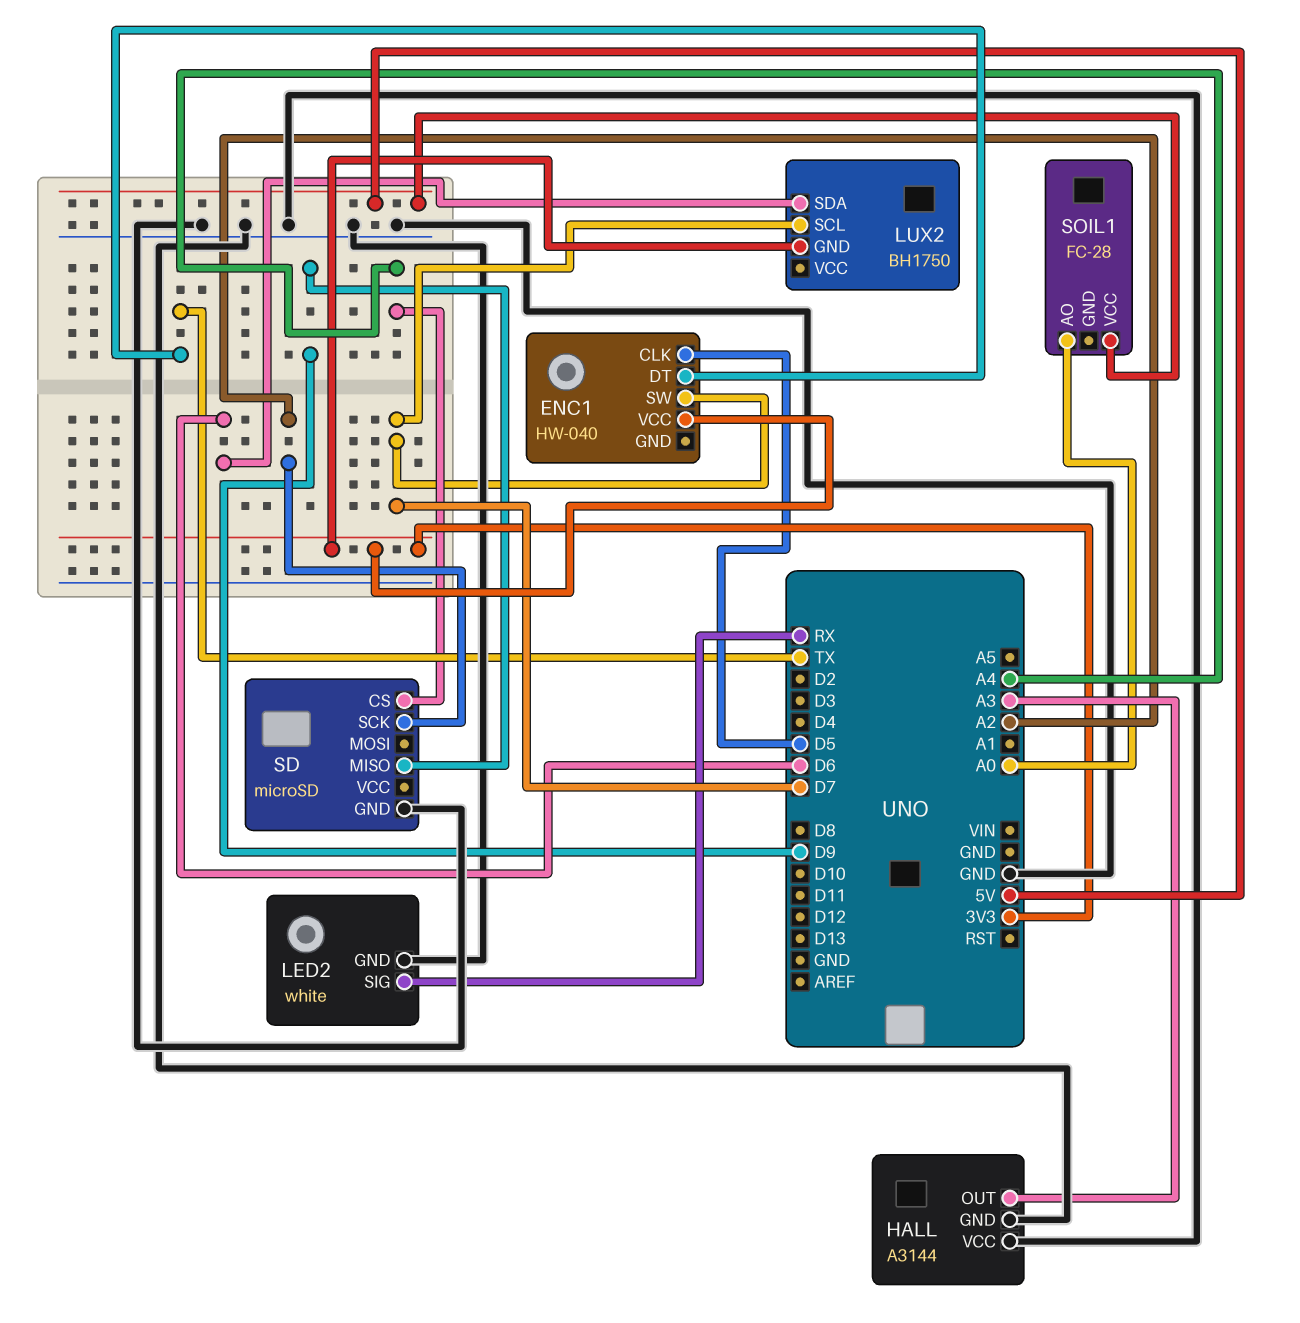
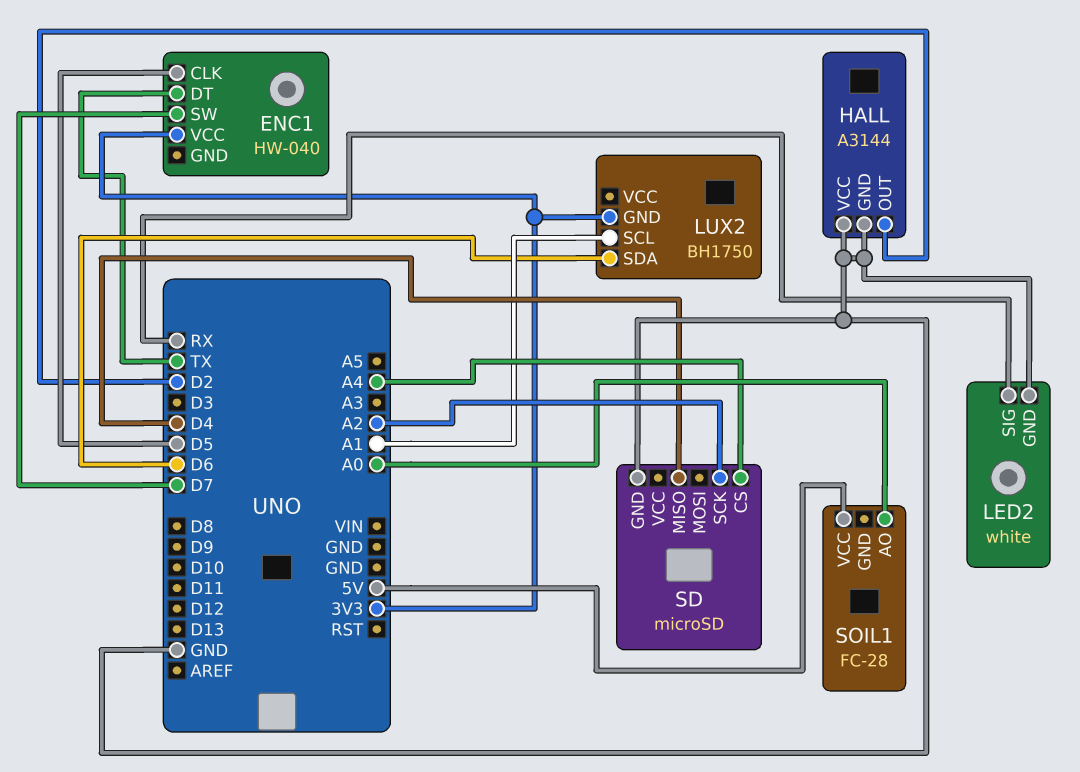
HALL pin OUT: A3 -> D2
LUX2 pin SCL: D7 -> A1
SD pin MISO: D9 -> D4

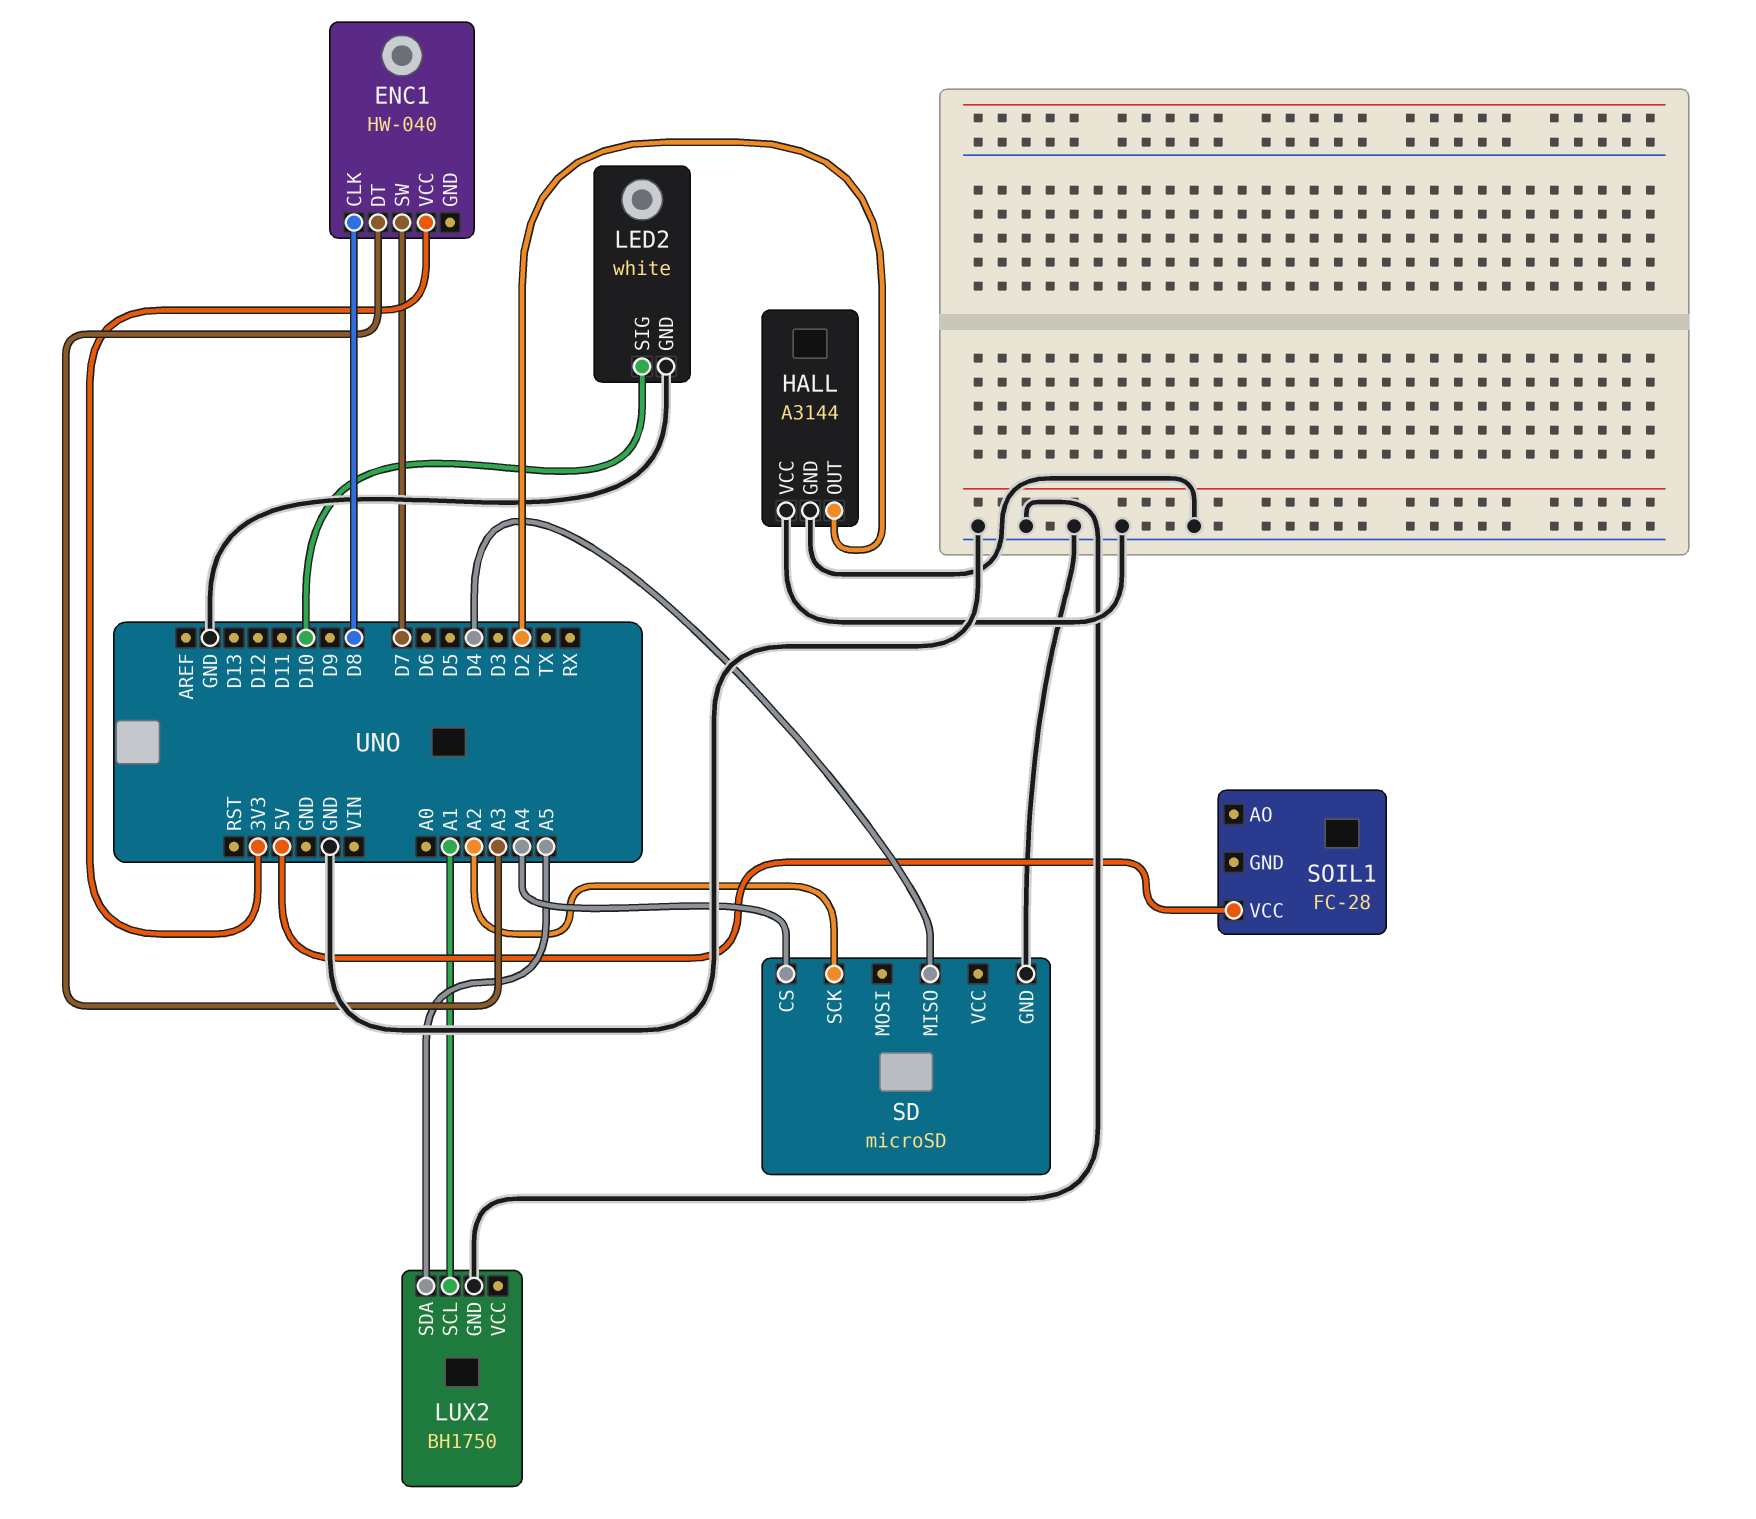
ENC1 pin CLK: D5 -> D8
ENC1 pin DT: TX -> A3
LED2 pin SIG: RX -> D10
LUX2 pin GND: 3V3 -> GND
LUX2 pin SDA: D6 -> A5
SOIL1 pin AO: A0 -> none

